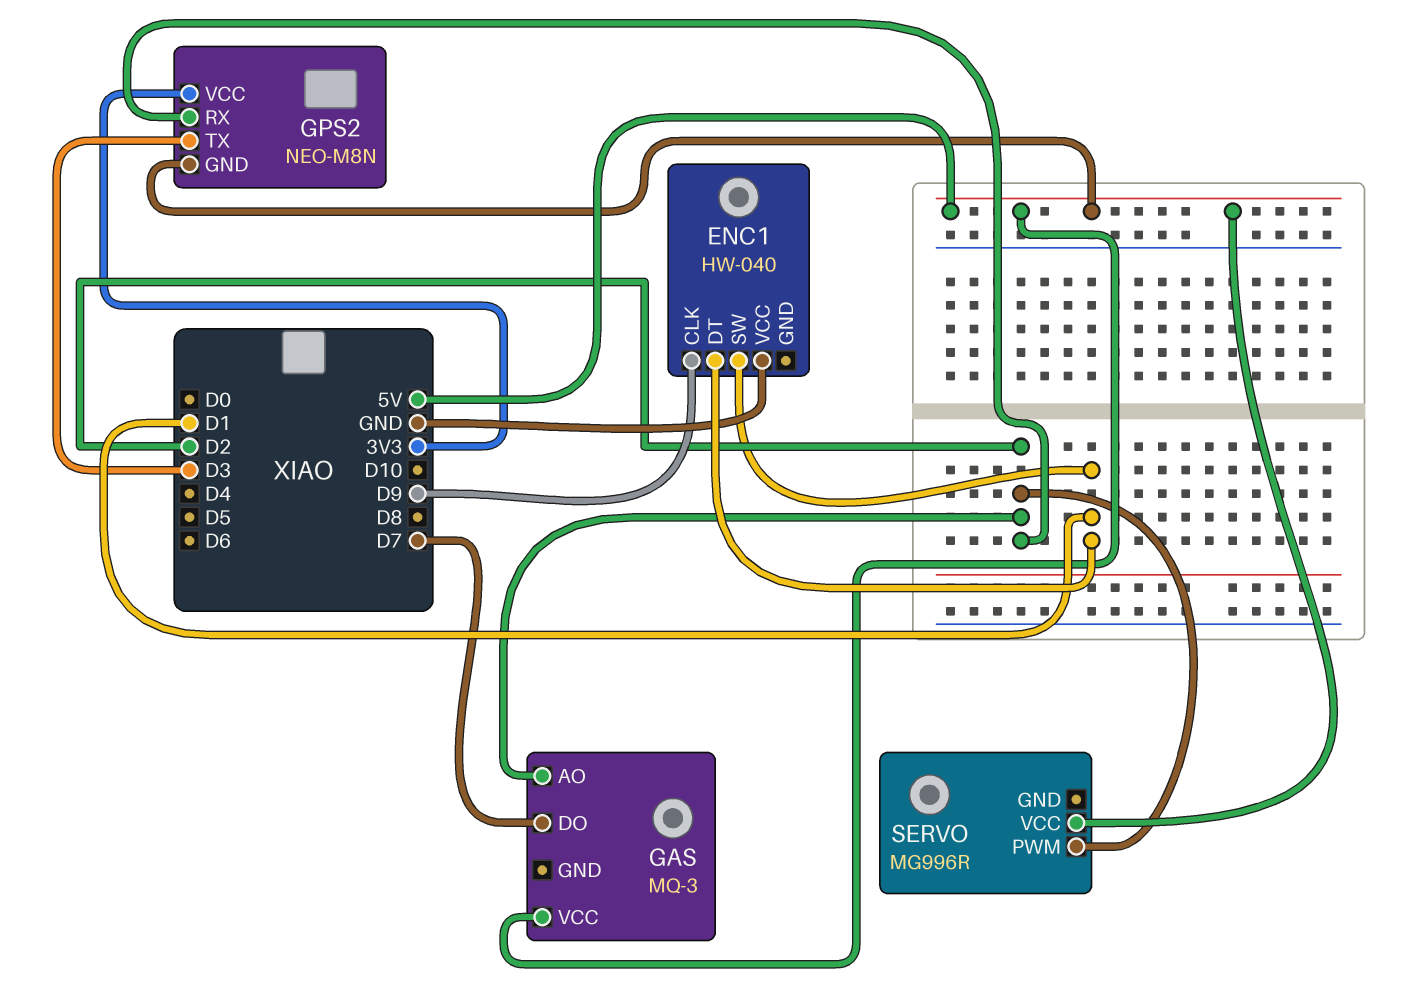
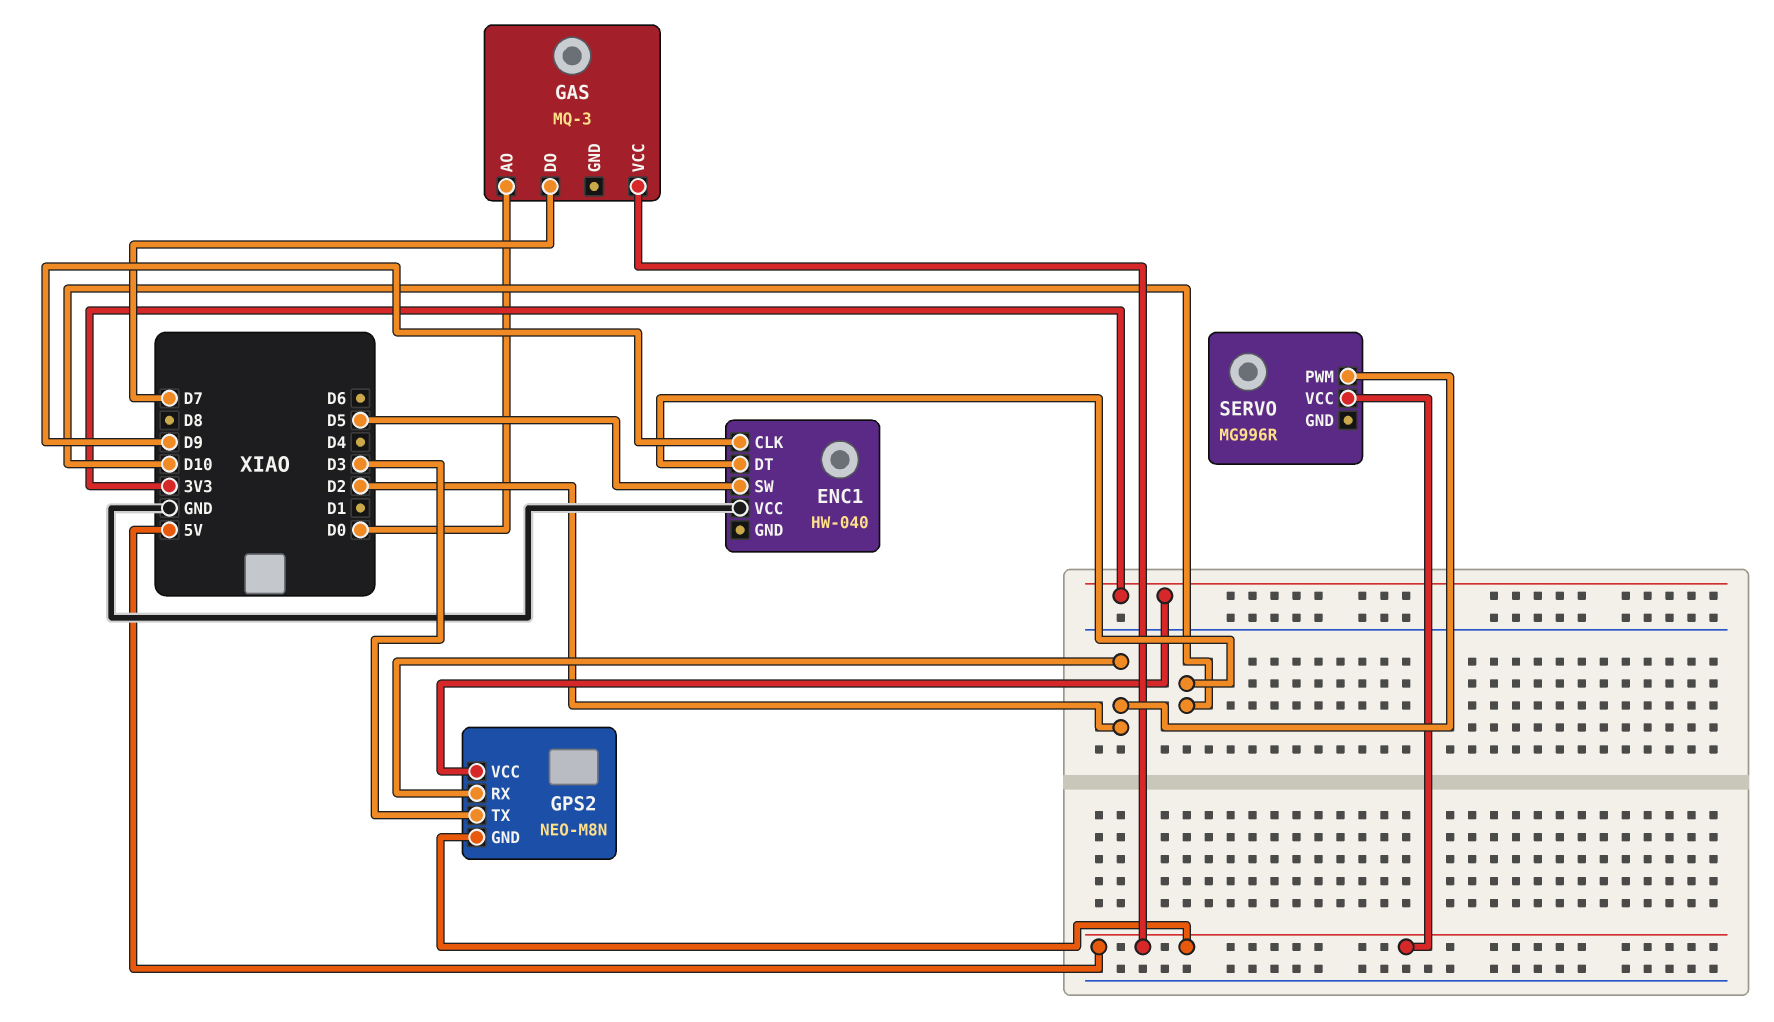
ENC1 pin DT: D1 -> D10
ENC1 pin SW: D1 -> D5
GAS pin AO: D2 -> D0

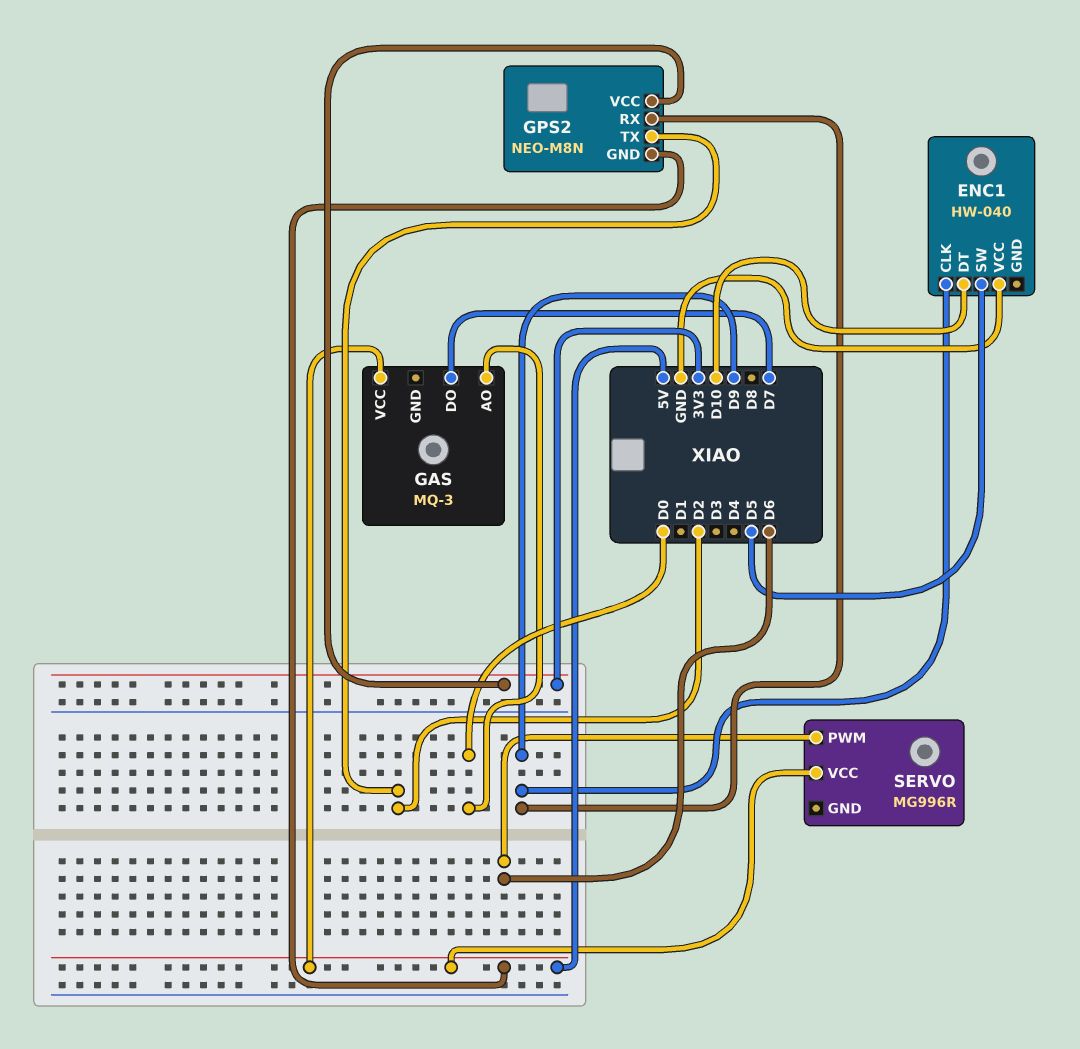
GPS2 pin RX: D2 -> D9
GPS2 pin TX: D3 -> D2
SERVO pin PWM: D2 -> D6

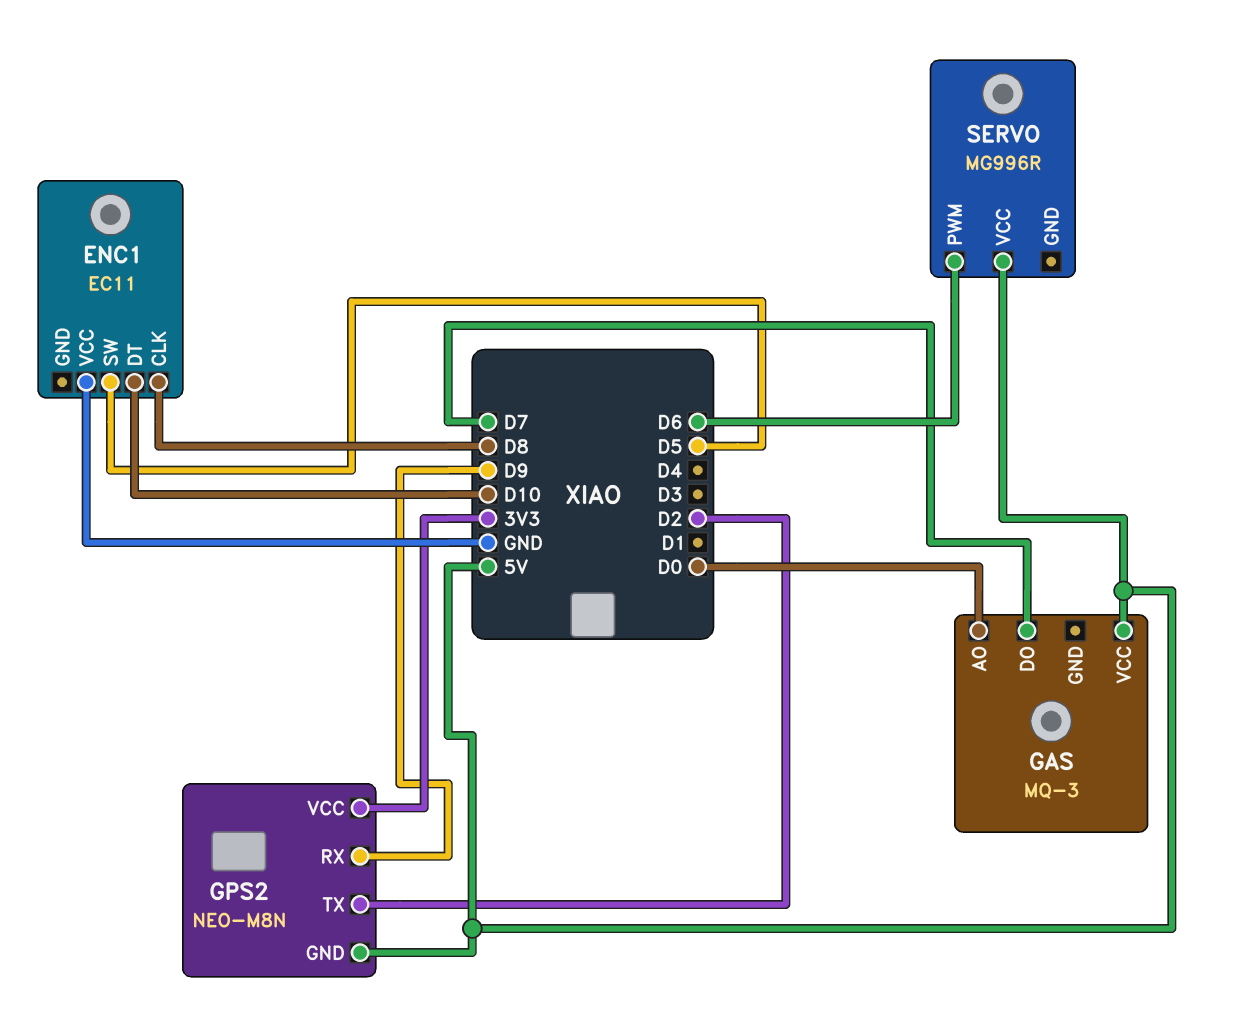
ENC1: HW-040 -> EC11
ENC1 pin CLK: D9 -> D8

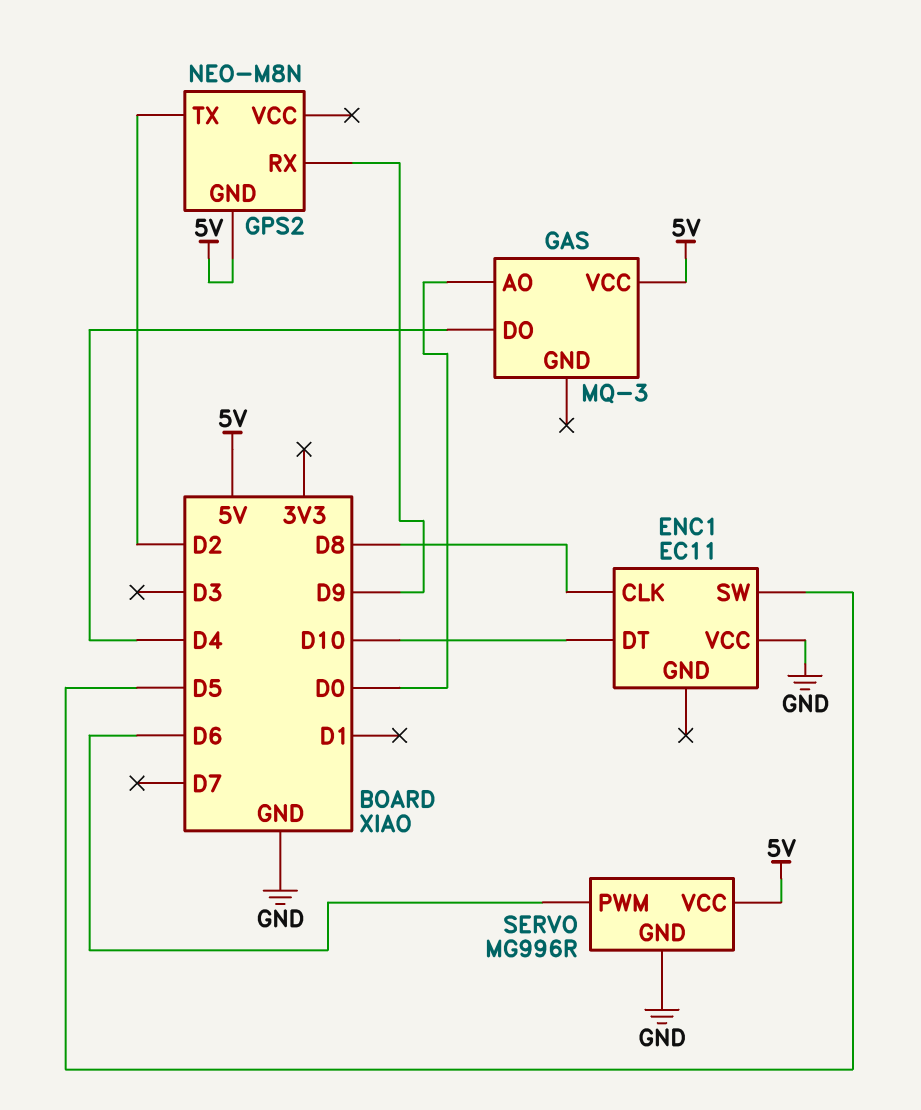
GAS pin DO: D7 -> D4
GPS2 pin VCC: 3V3 -> none
SERVO pin GND: none -> GND

